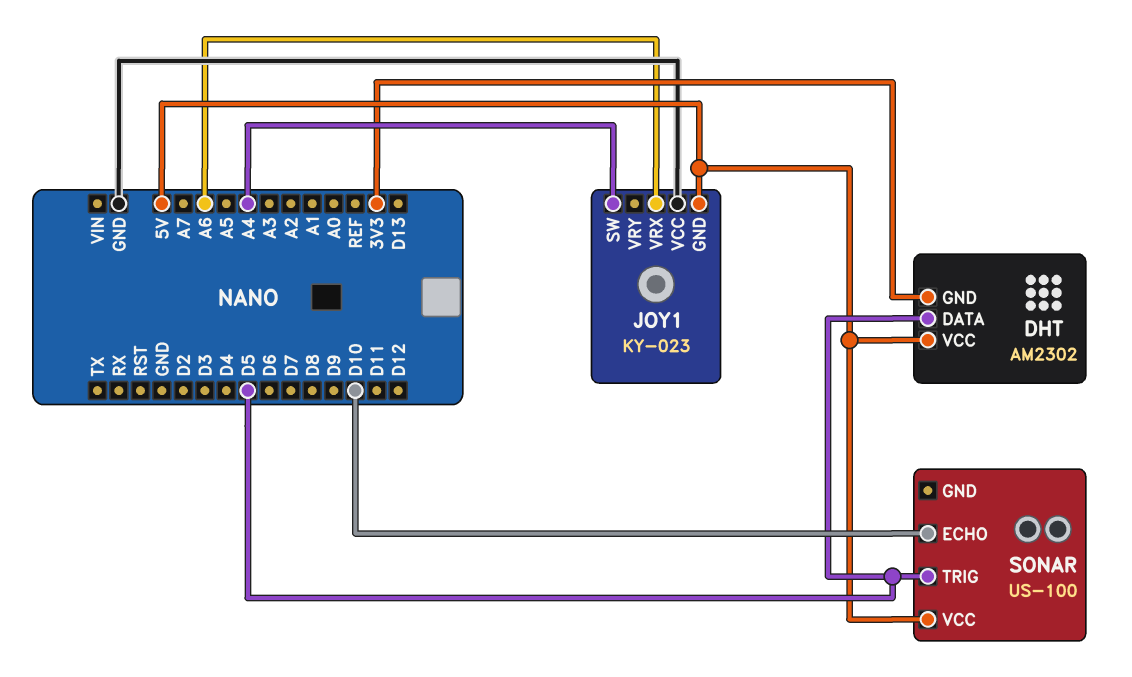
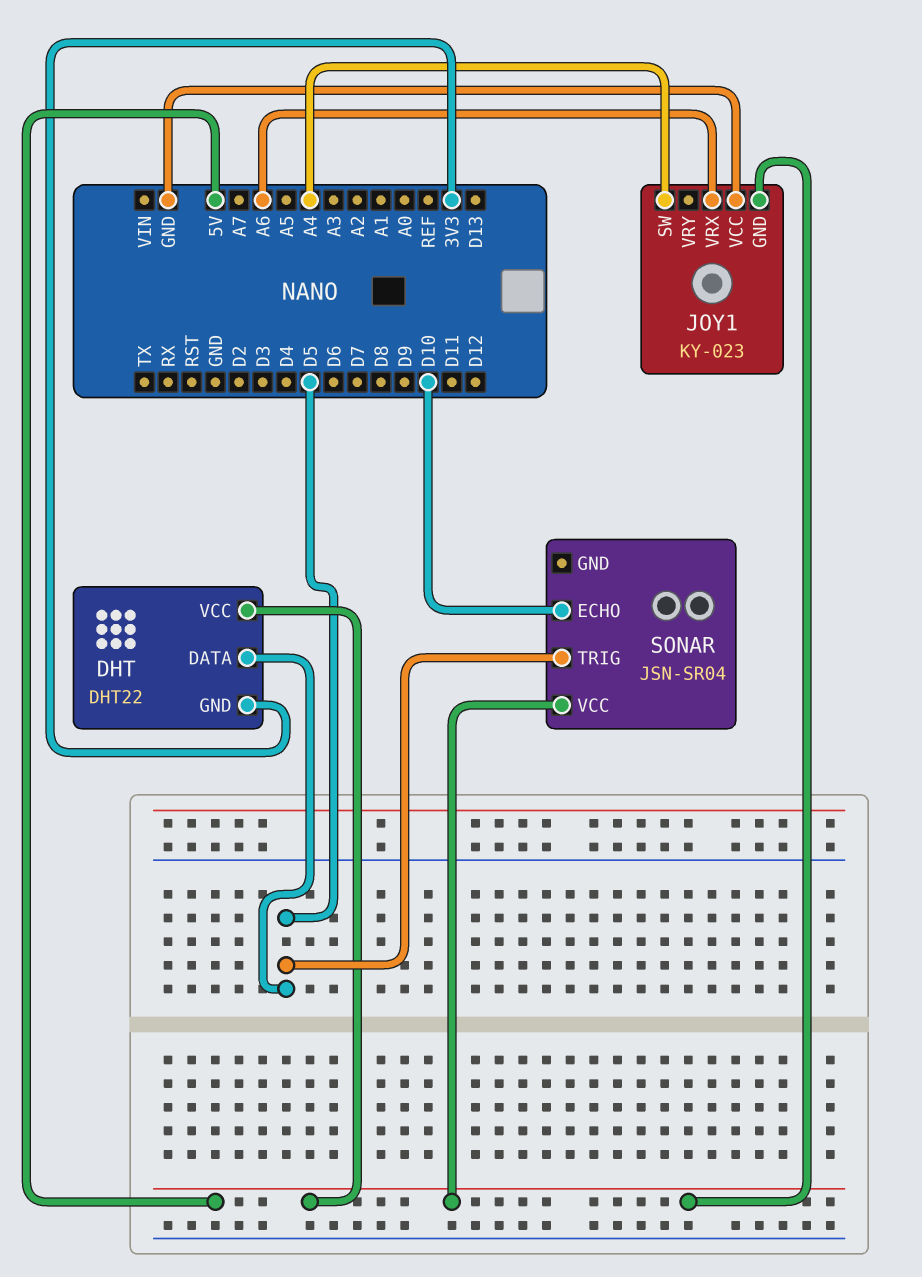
DHT: AM2302 -> DHT22
SONAR: US-100 -> JSN-SR04

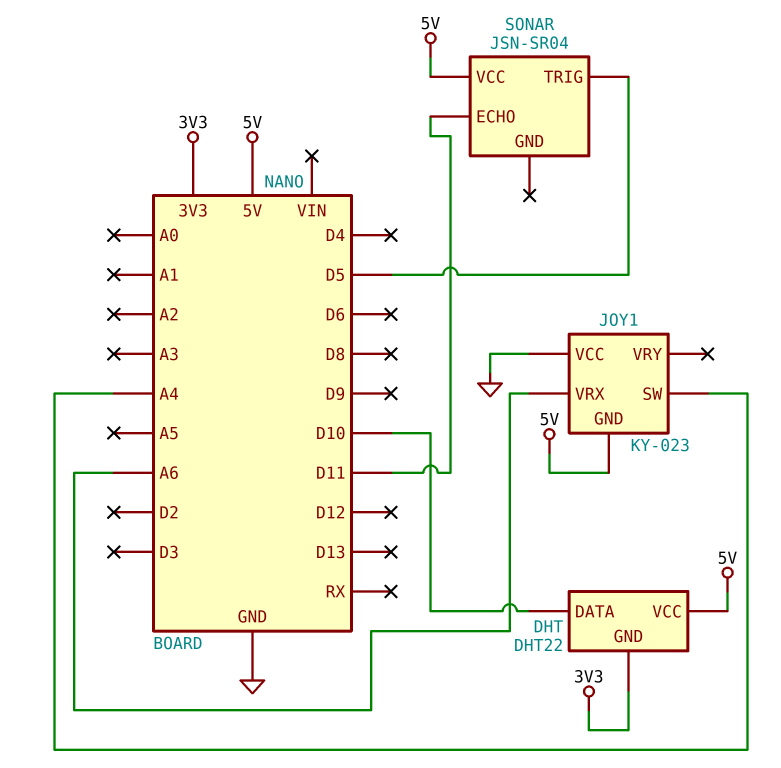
DHT pin DATA: D5 -> D10
SONAR pin ECHO: D10 -> D11

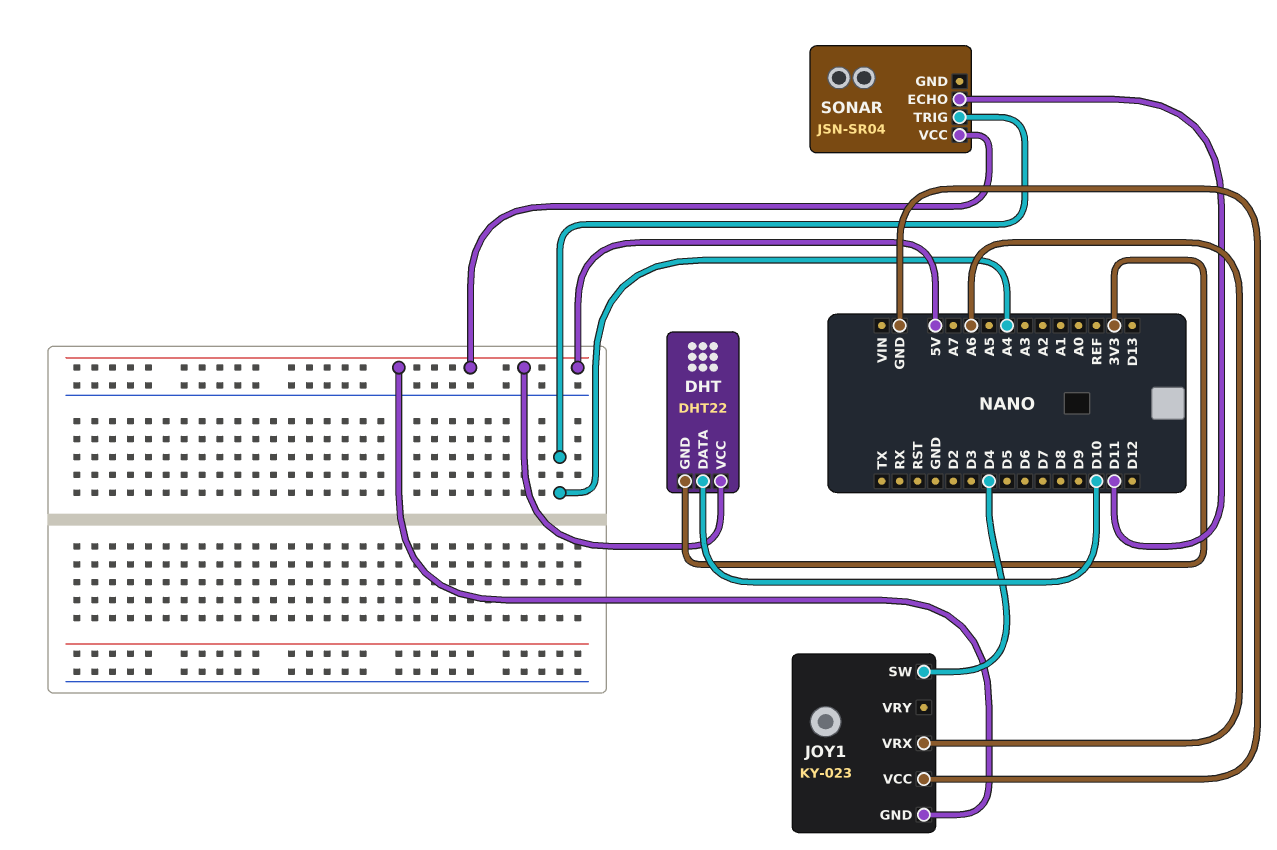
JOY1 pin SW: A4 -> D4
SONAR pin TRIG: D5 -> A4

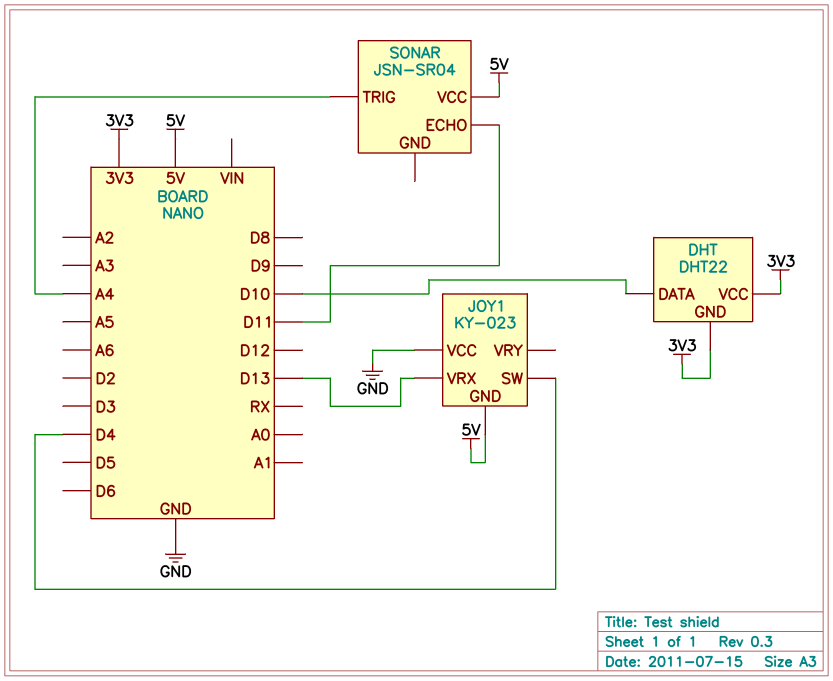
DHT pin VCC: 5V -> 3V3
JOY1 pin VRX: A6 -> D13

